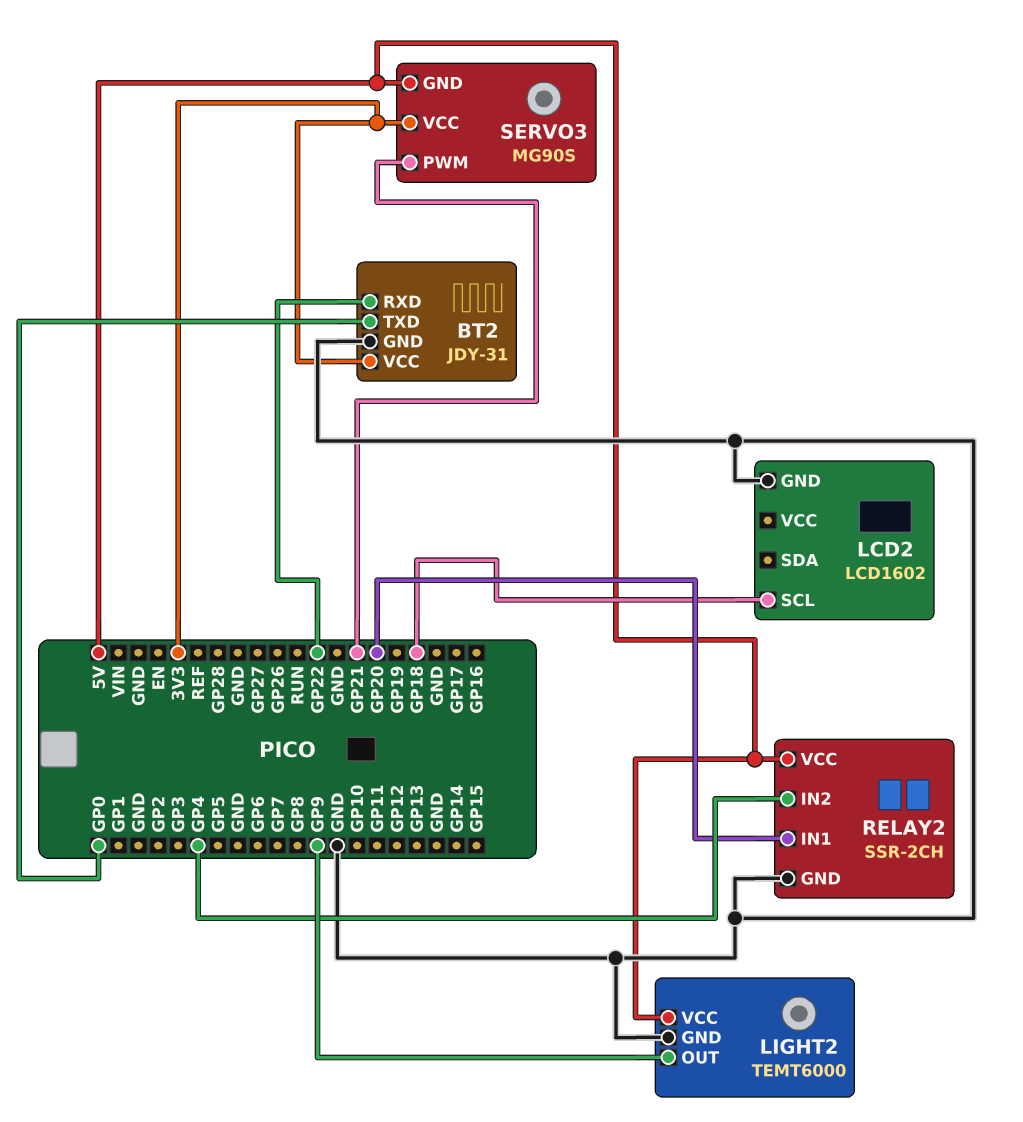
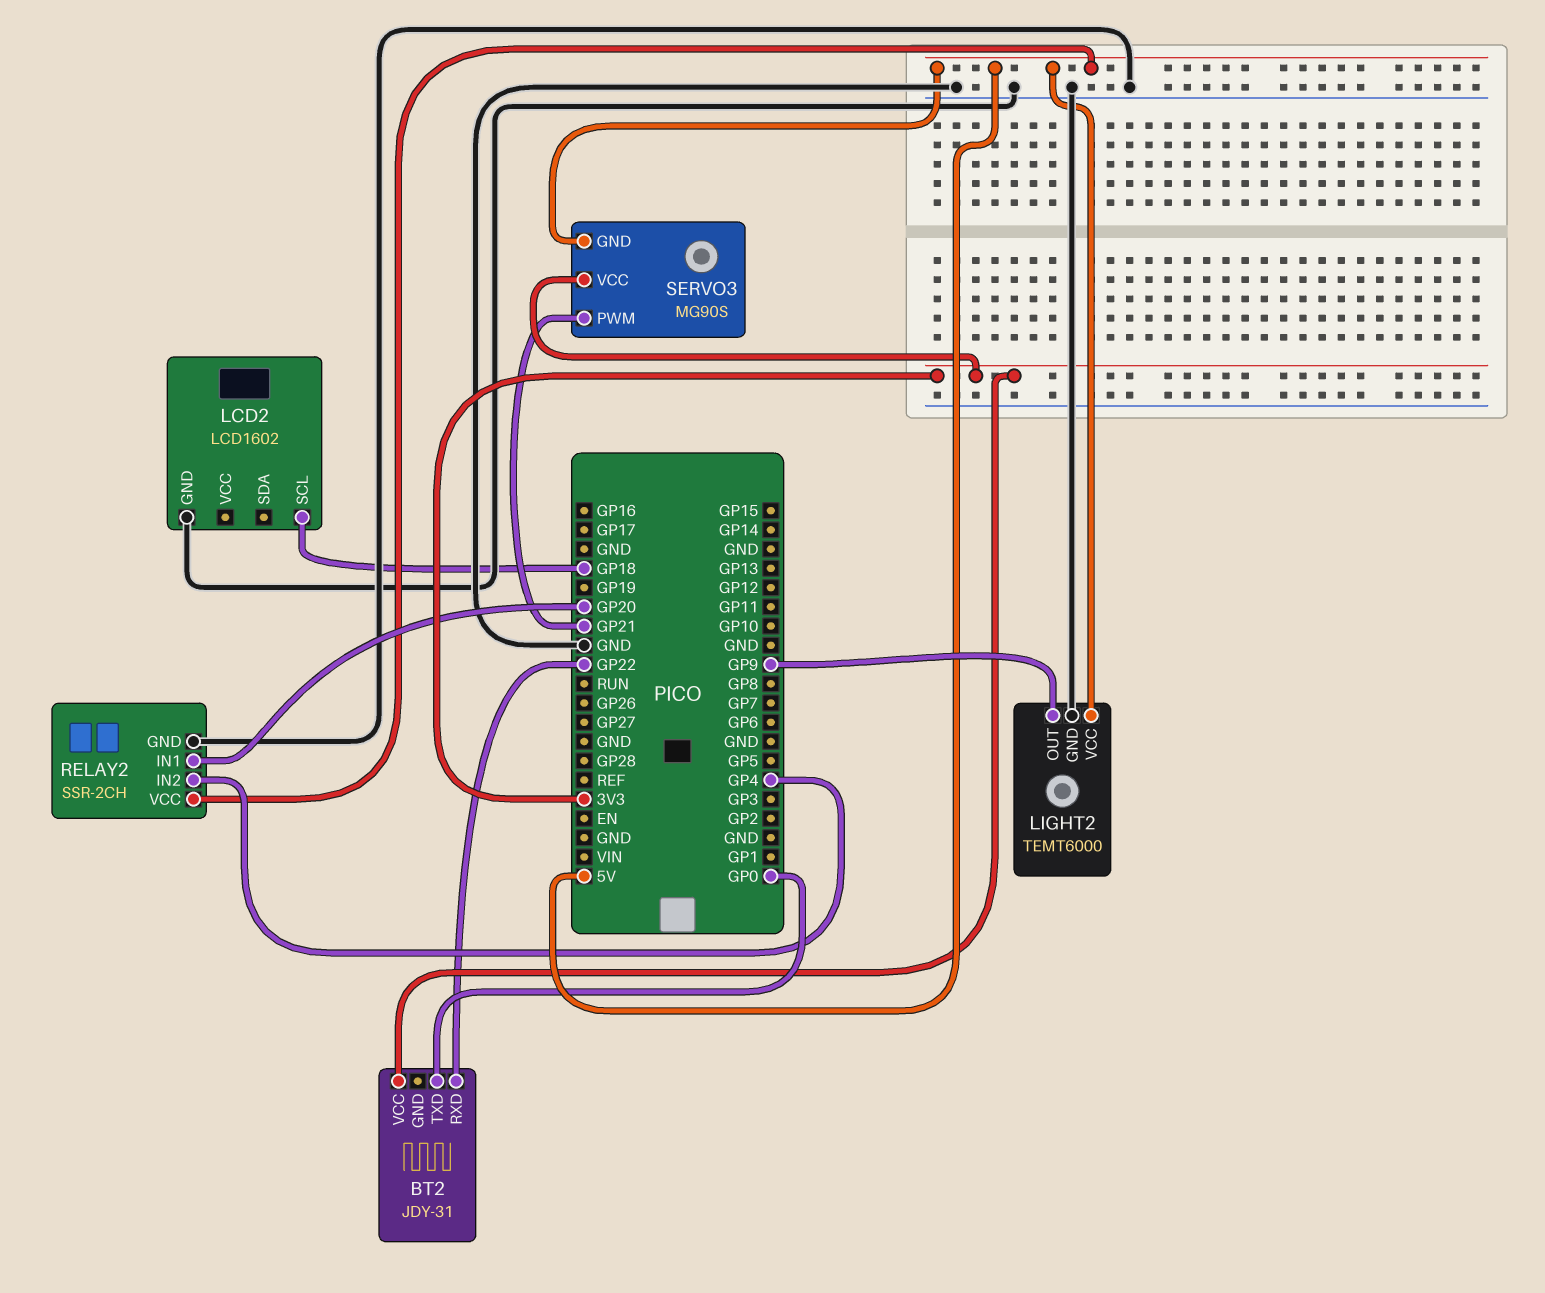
BT2 pin GND: GND -> none

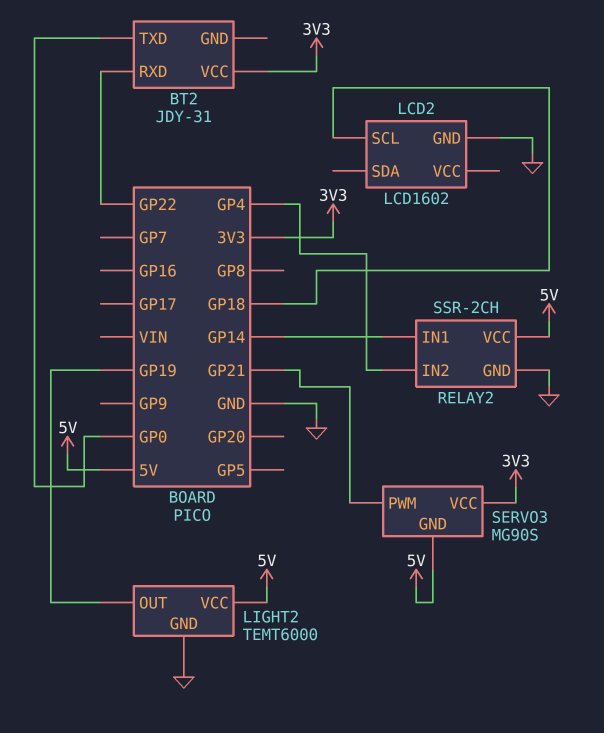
LIGHT2 pin OUT: GP9 -> GP19
RELAY2 pin IN1: GP20 -> GP14

